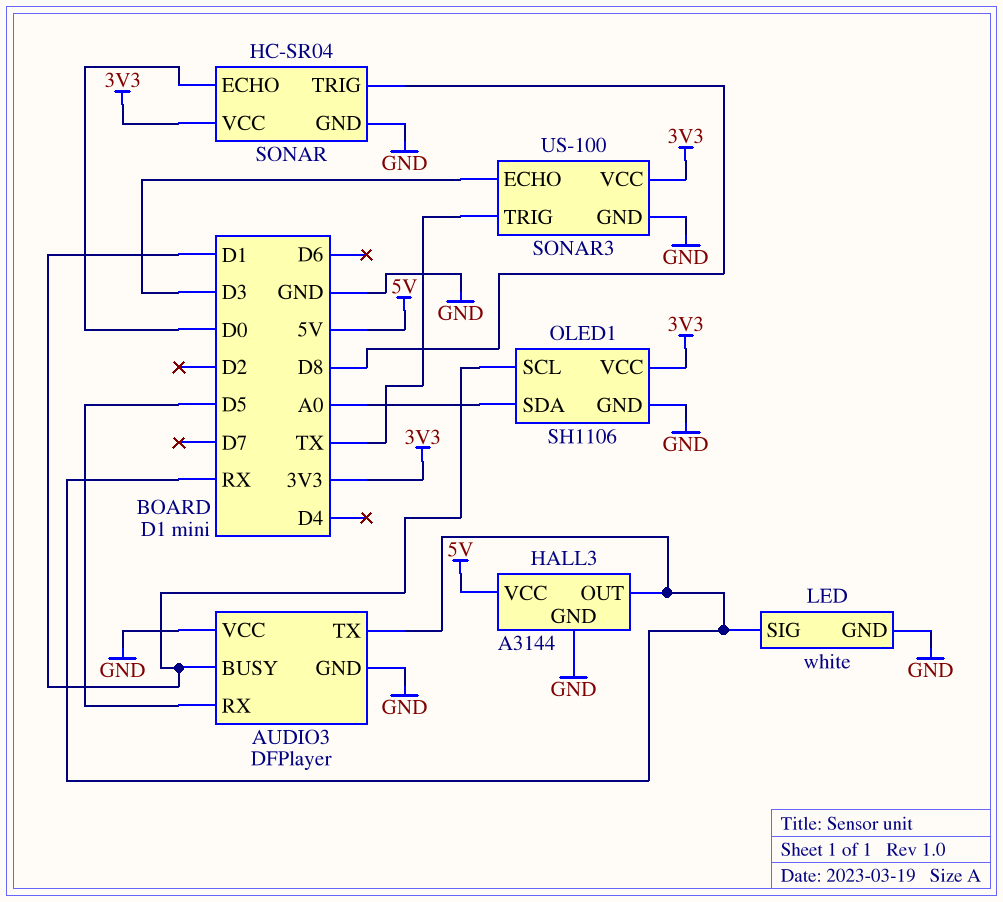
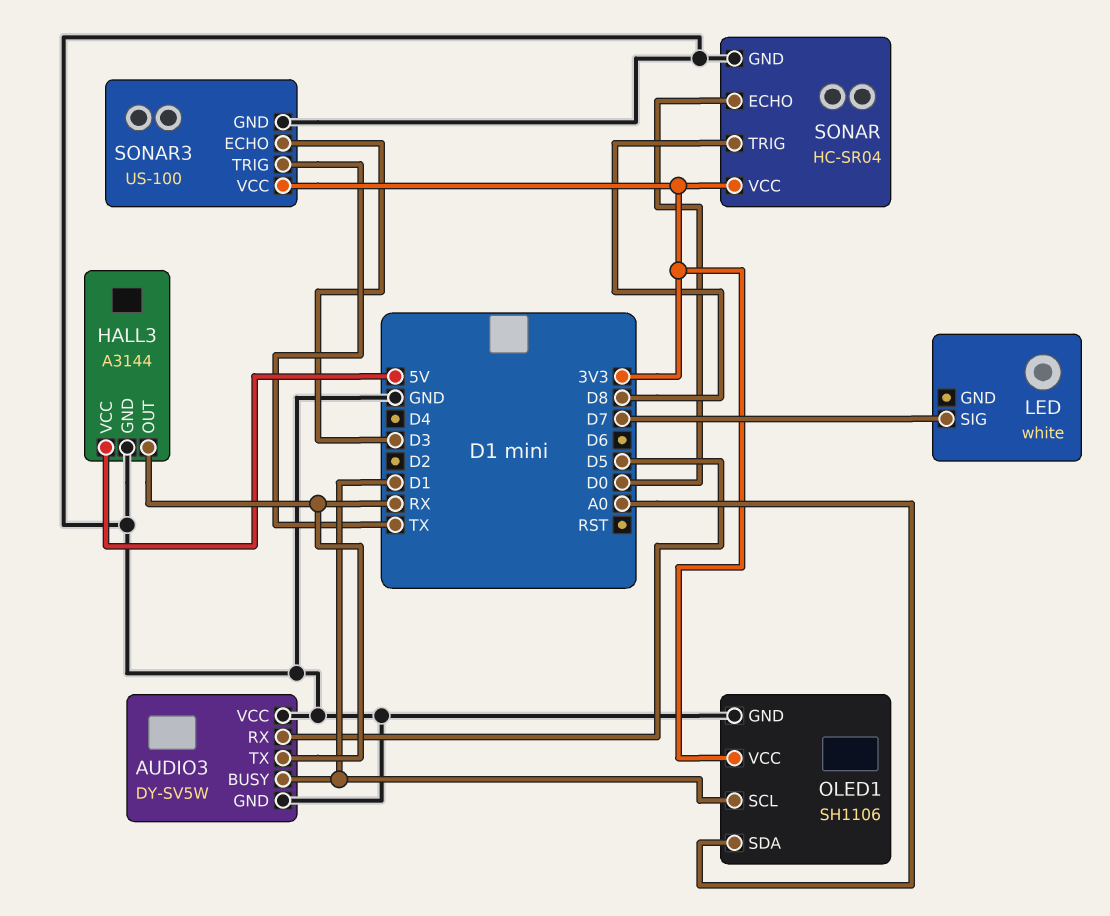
AUDIO3: DFPlayer -> DY-SV5W
LED pin GND: GND -> none
LED pin SIG: RX -> D7

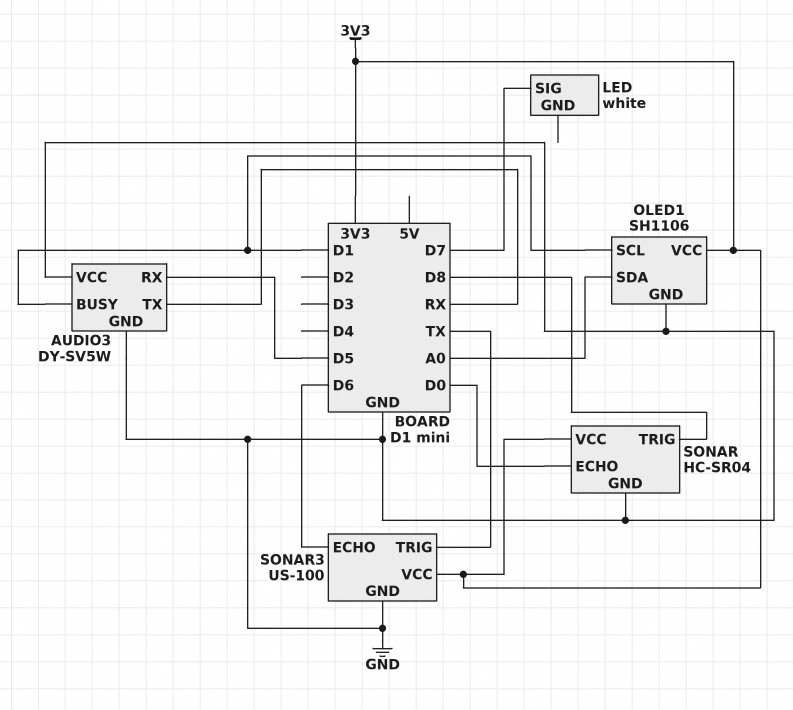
HALL3: A3144 -> none
HALL3 pin GND: GND -> none
HALL3 pin OUT: RX -> none
HALL3 pin VCC: 5V -> none
SONAR3 pin ECHO: D3 -> D6

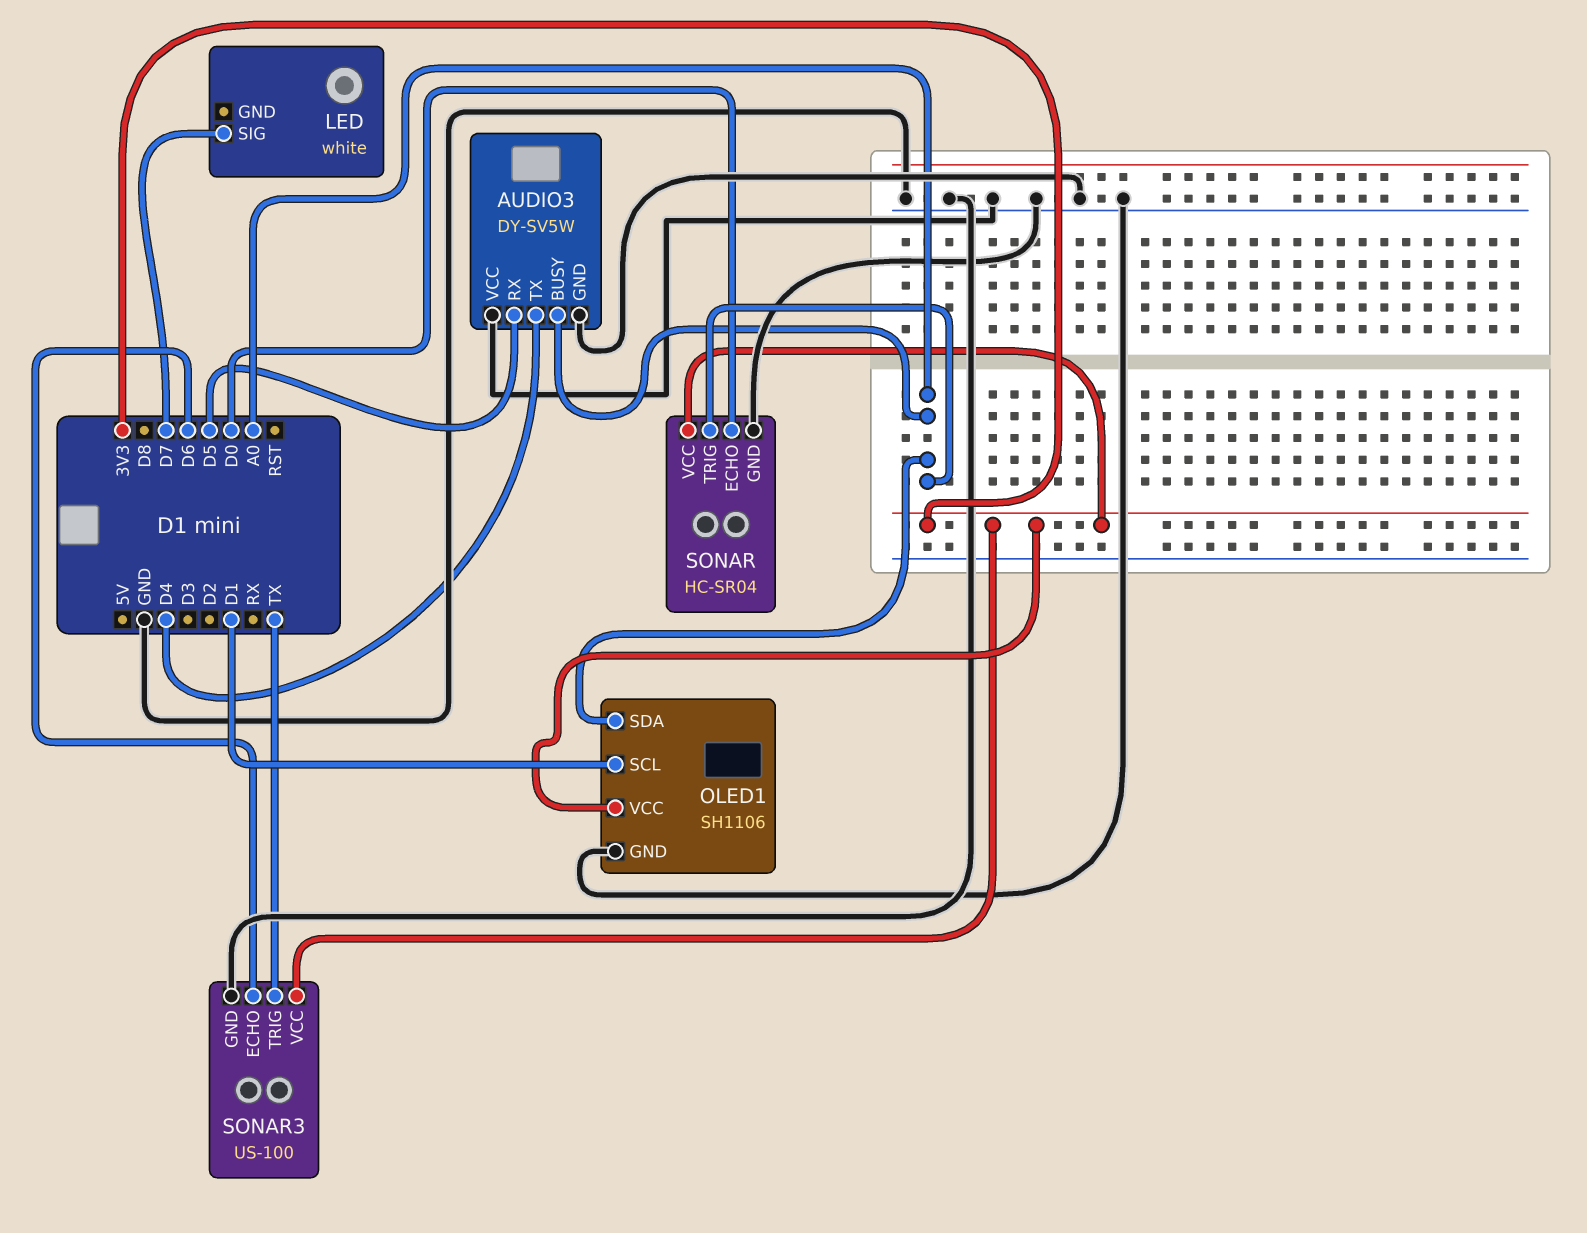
AUDIO3 pin BUSY: D1 -> A0
AUDIO3 pin TX: RX -> D4
SONAR pin TRIG: D8 -> A0

